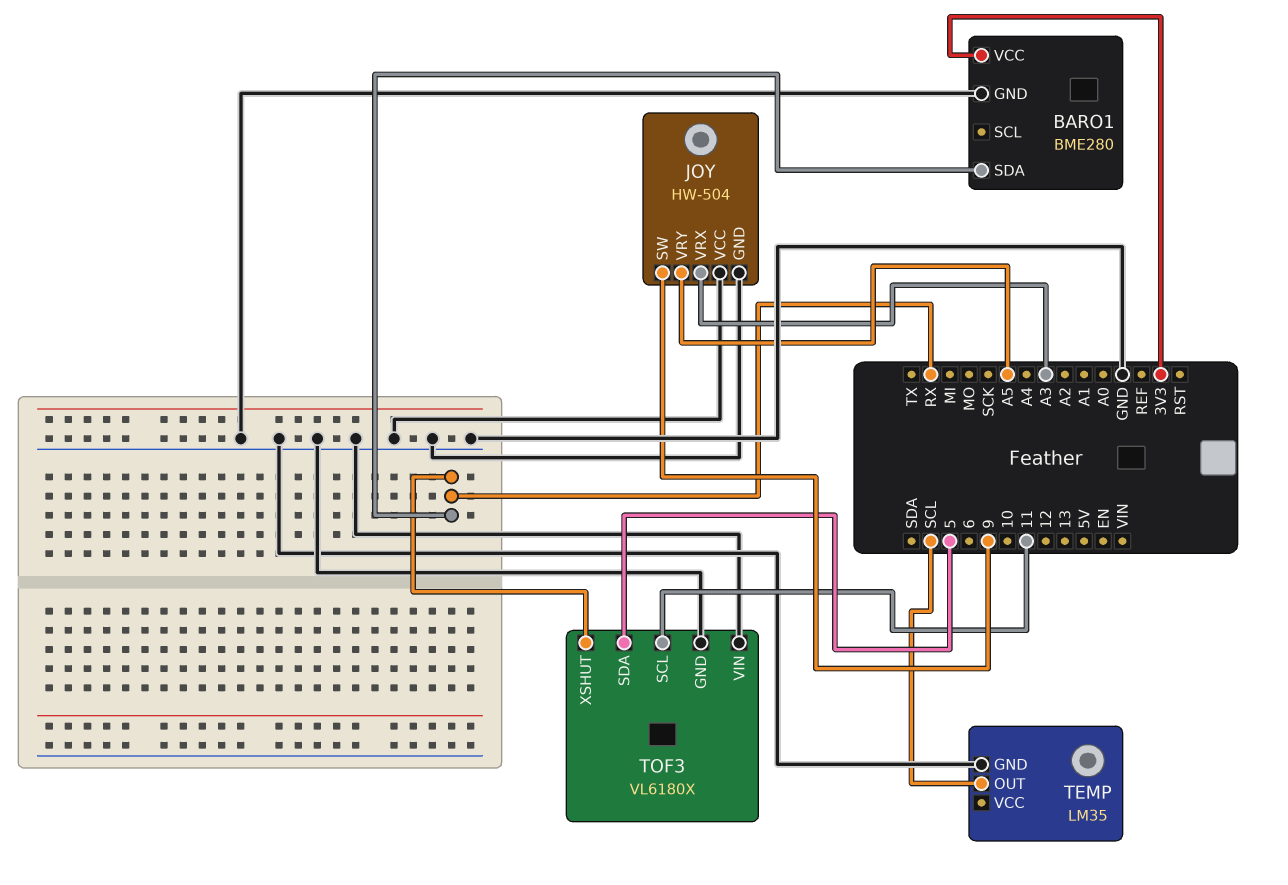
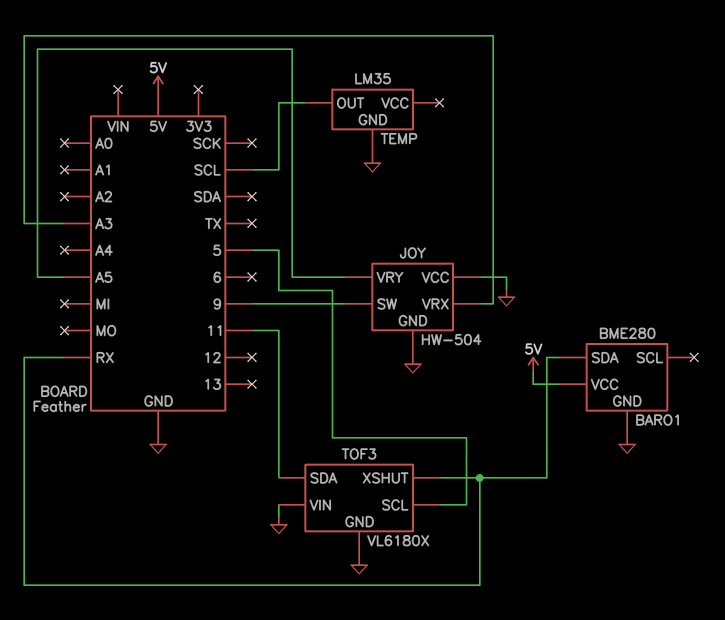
BARO1 pin VCC: 3V3 -> 5V
TOF3 pin SCL: 11 -> 5
TOF3 pin SDA: 5 -> 11

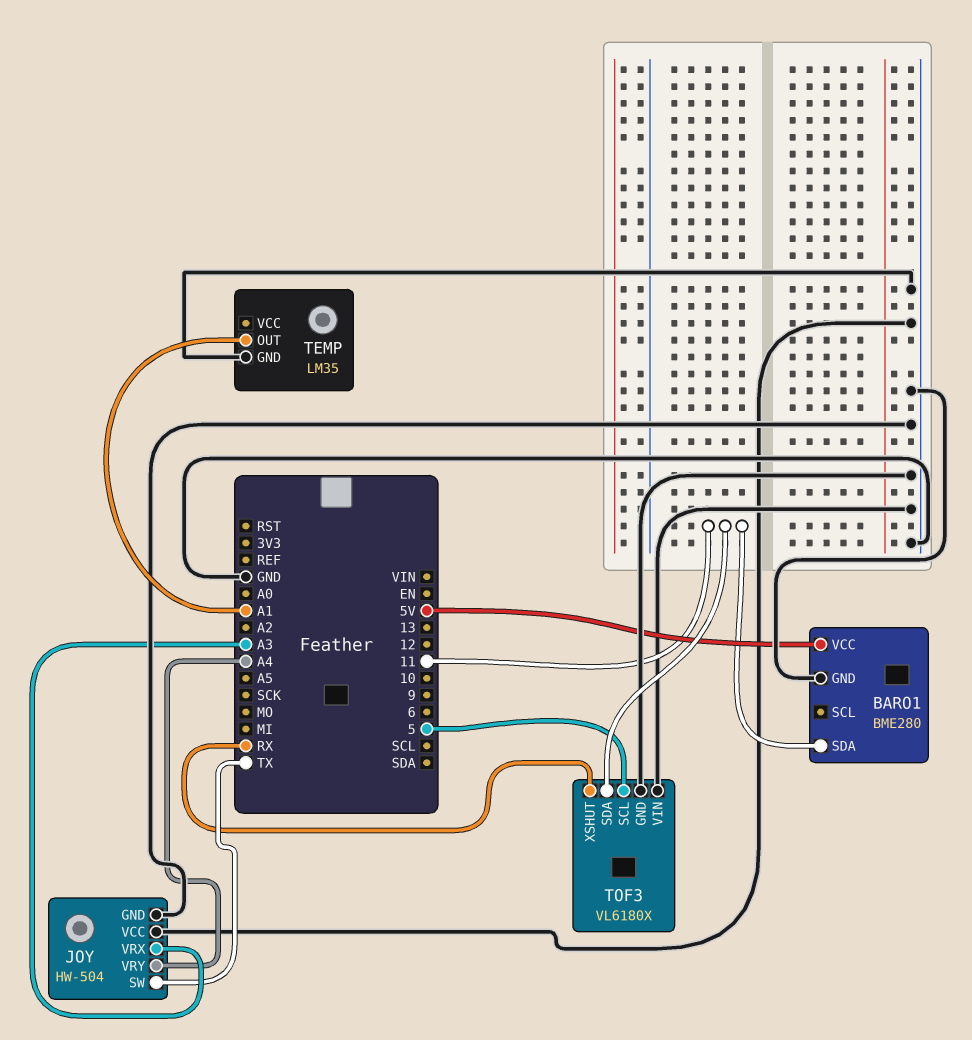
BARO1 pin SDA: RX -> 11
JOY pin SW: 9 -> TX
JOY pin VRY: A5 -> A4
TEMP pin OUT: SCL -> A1

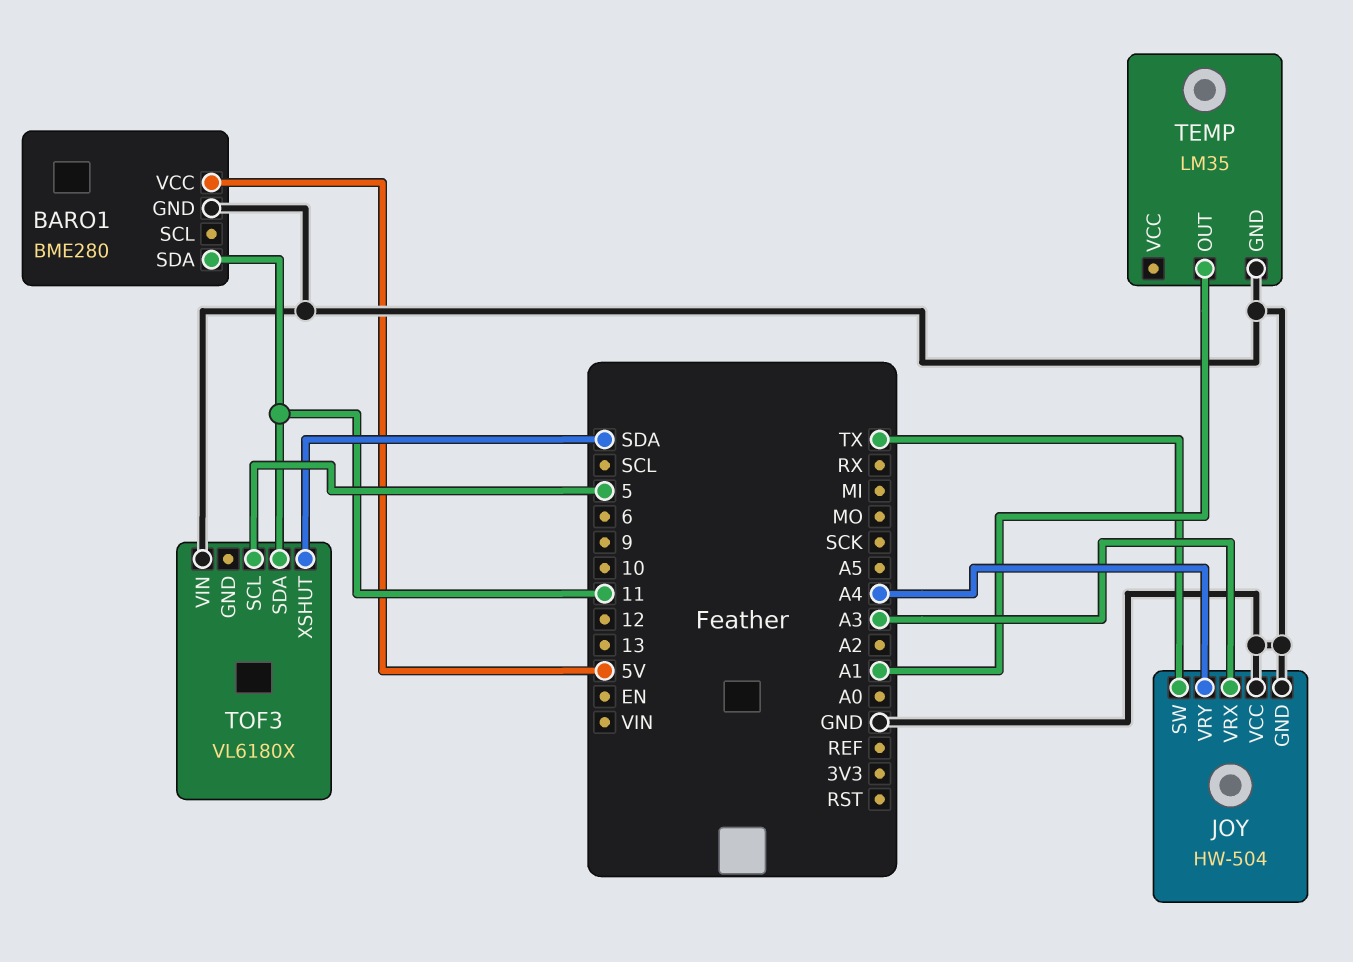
TOF3 pin GND: GND -> none
TOF3 pin XSHUT: RX -> SDA

